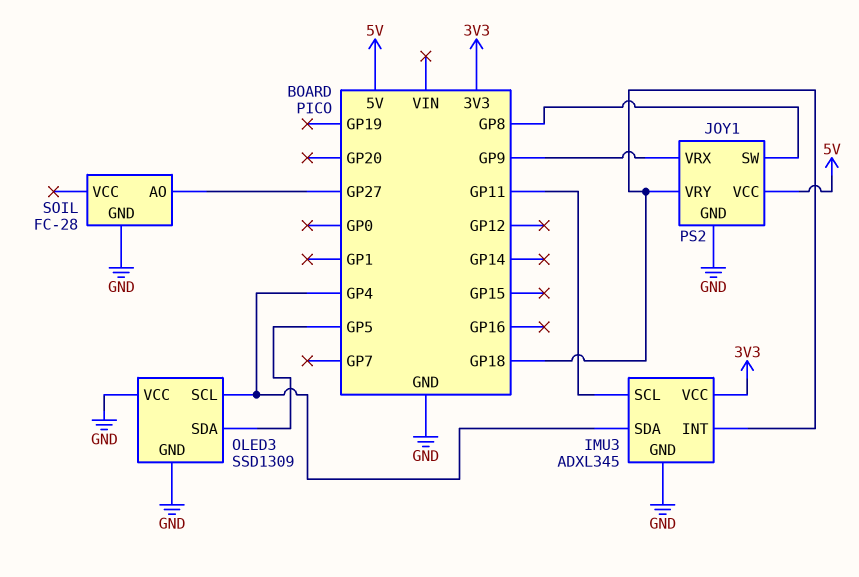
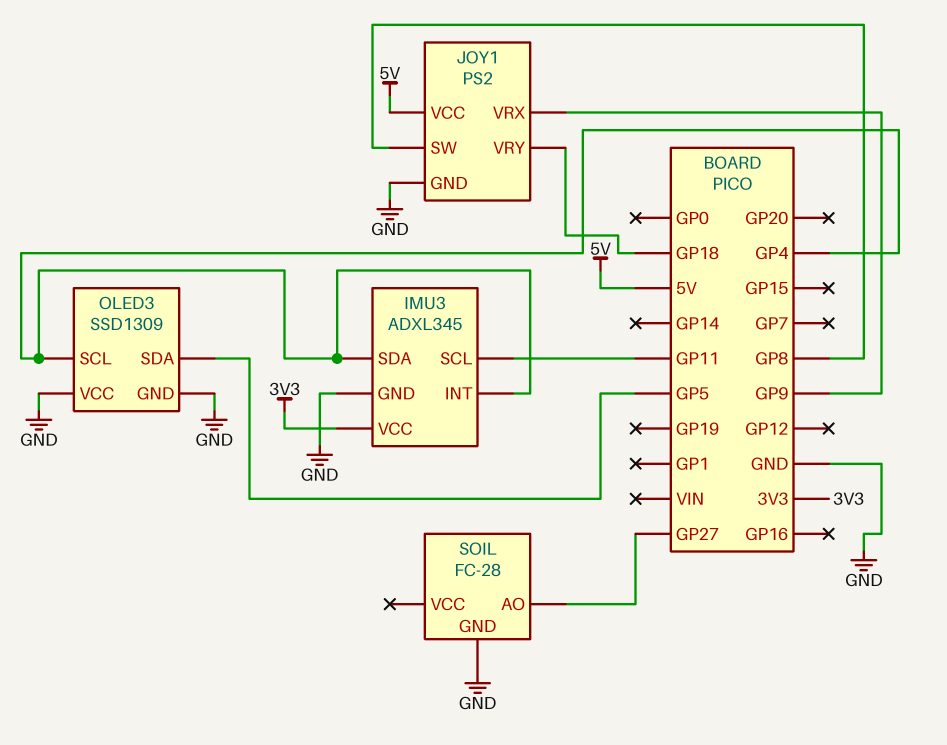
IMU3 pin INT: GP18 -> GP4

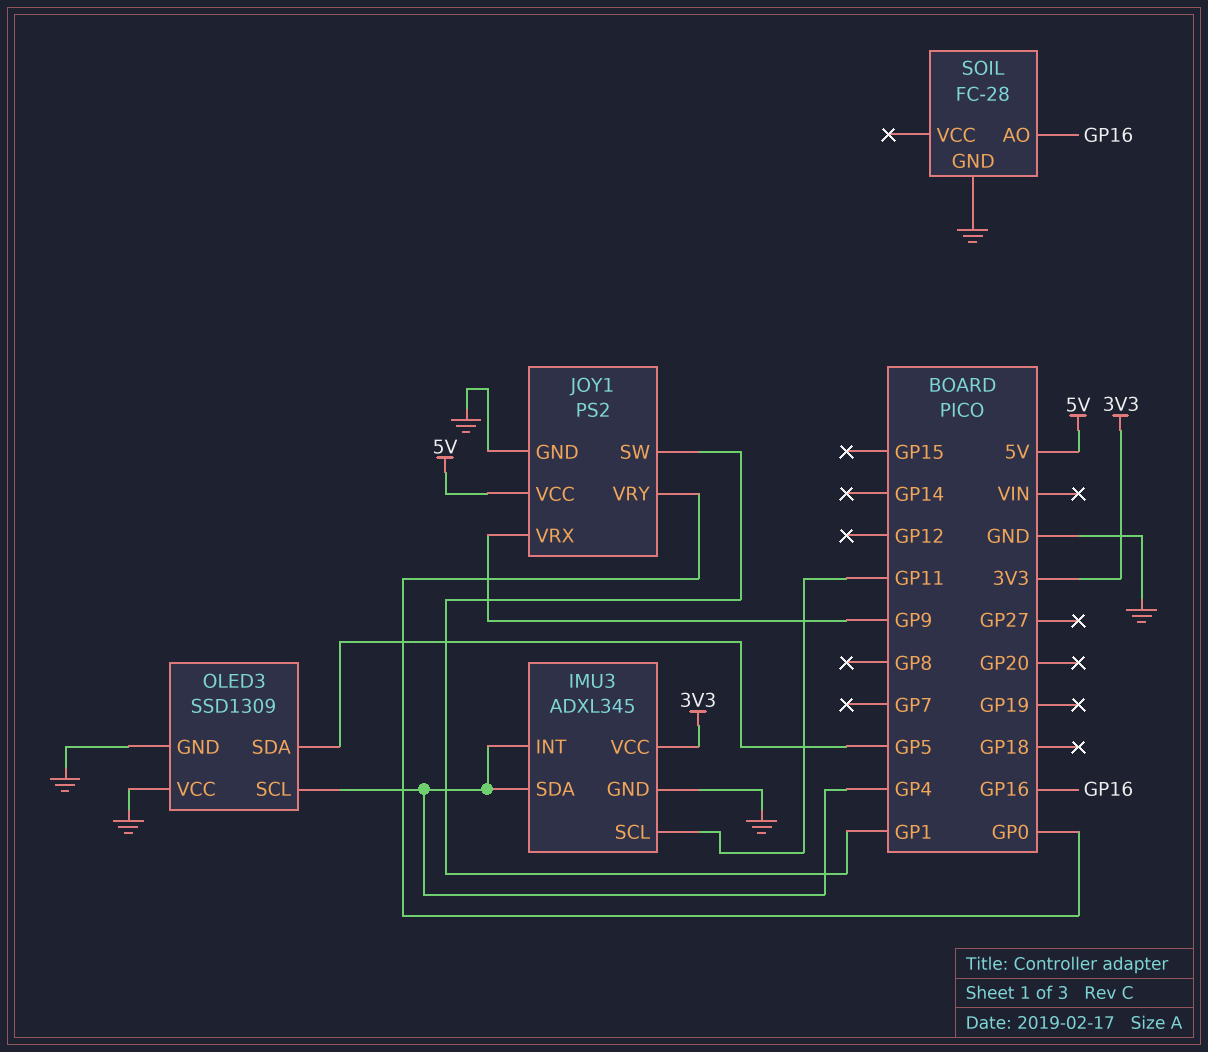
JOY1 pin SW: GP8 -> GP1
JOY1 pin VRY: GP18 -> GP0
SOIL pin AO: GP27 -> GP16

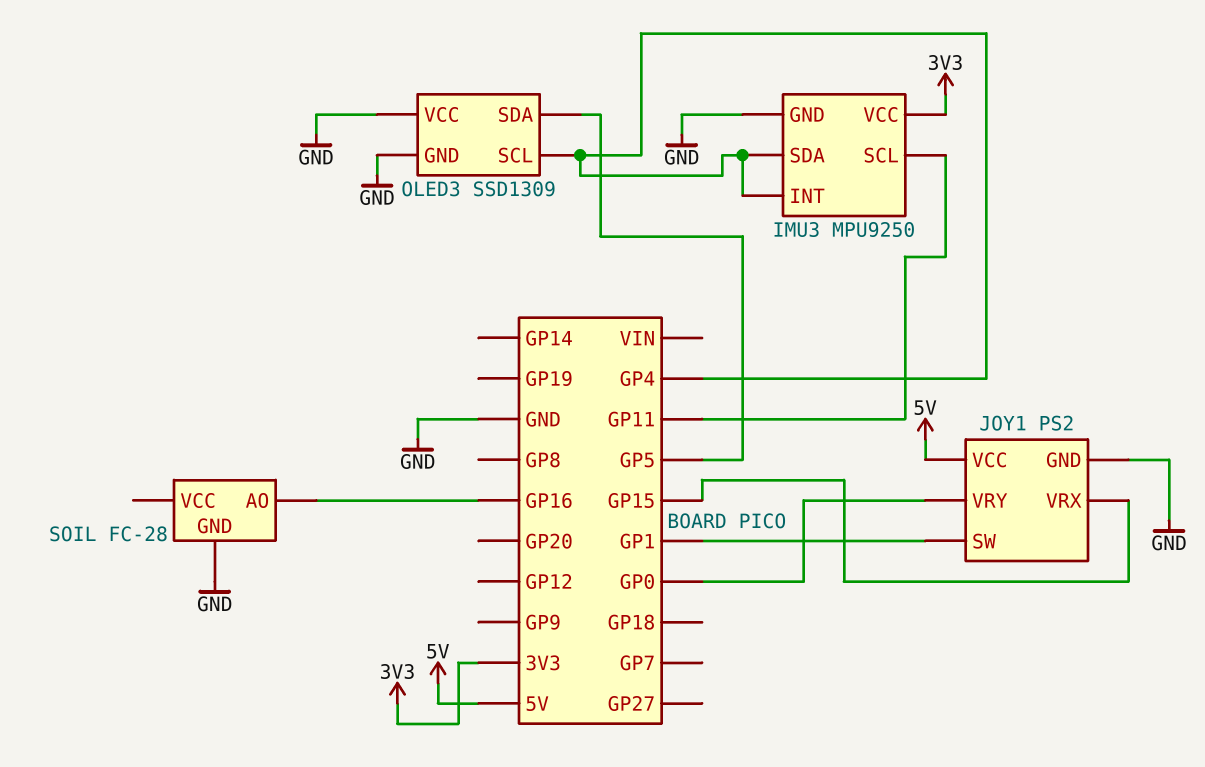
IMU3: ADXL345 -> MPU9250
JOY1 pin VRX: GP9 -> GP15

